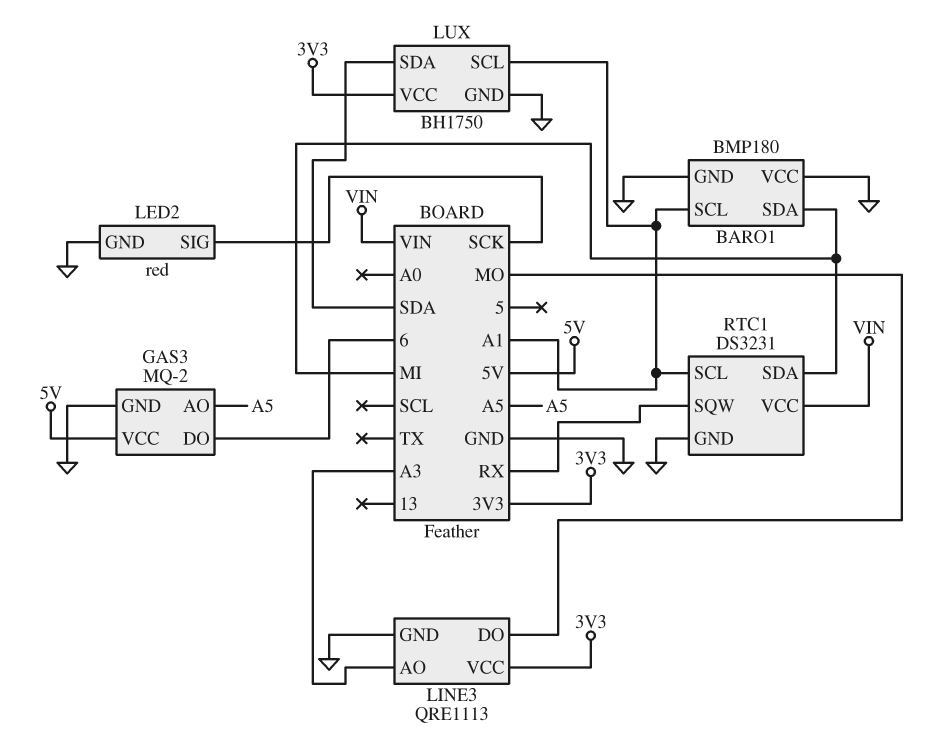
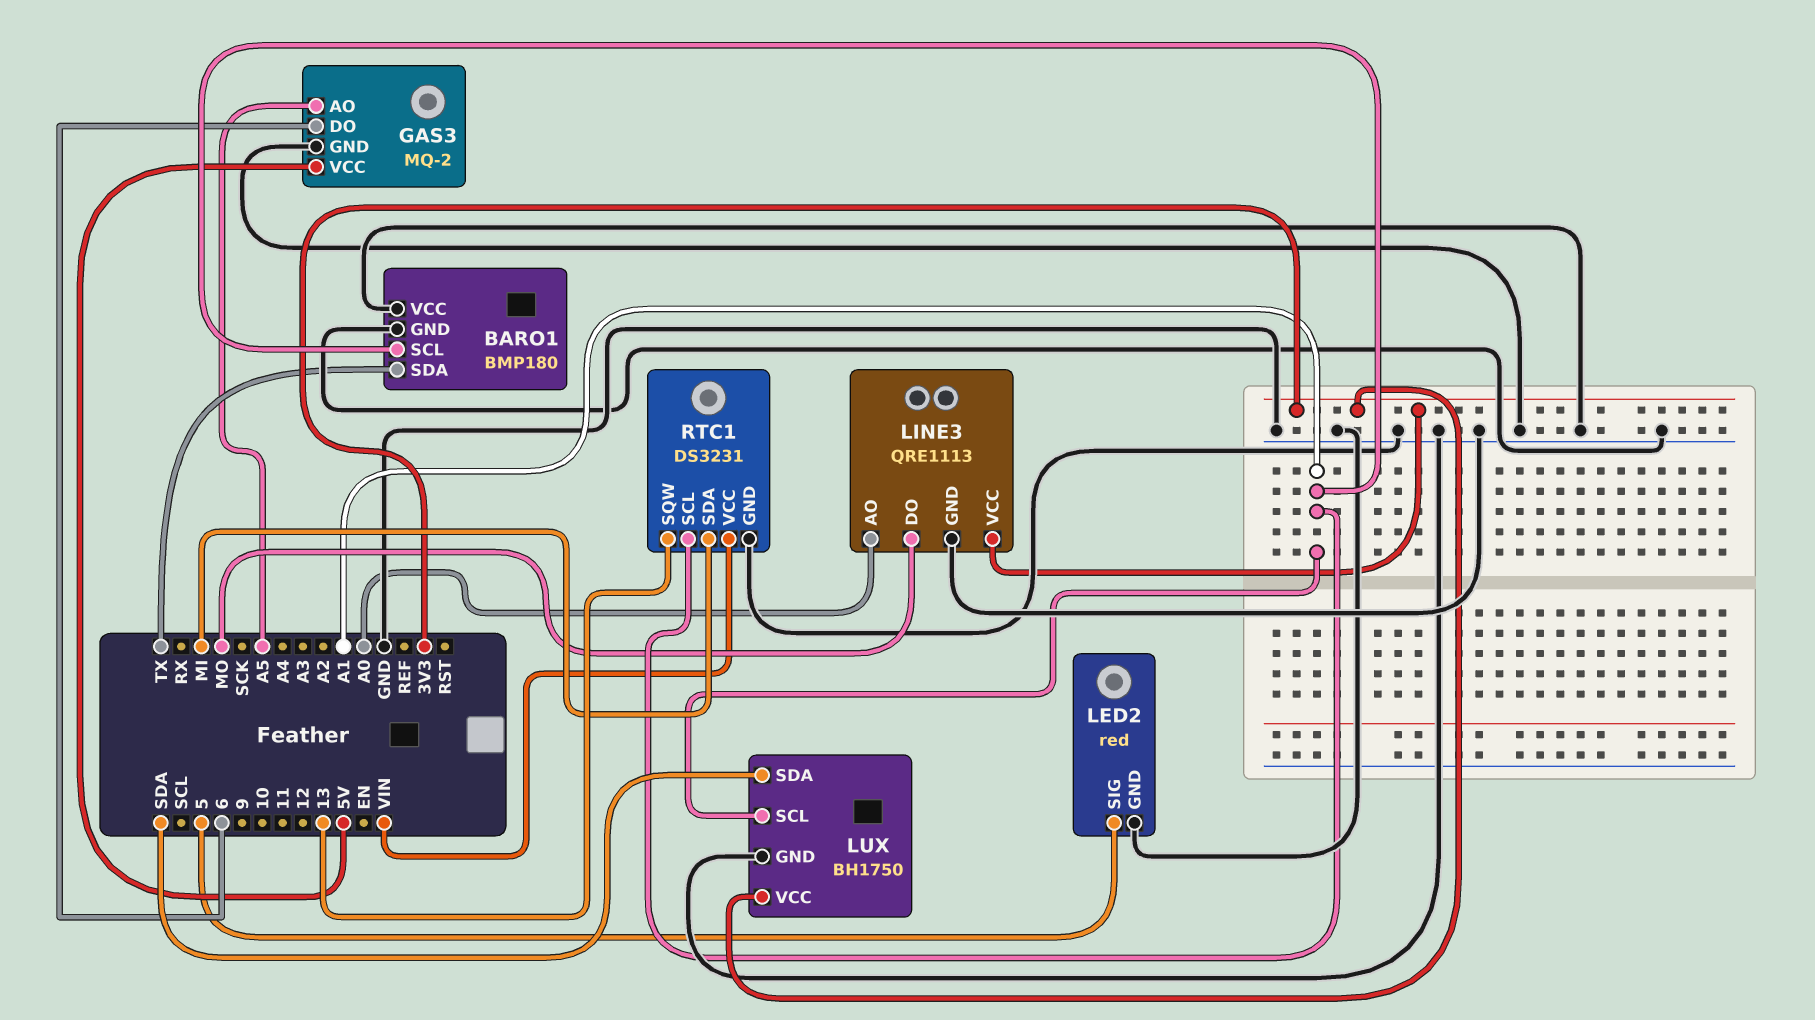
BARO1 pin SDA: MI -> TX
LED2 pin SIG: SCK -> 5
LINE3 pin AO: A3 -> A0
RTC1 pin SQW: RX -> 13

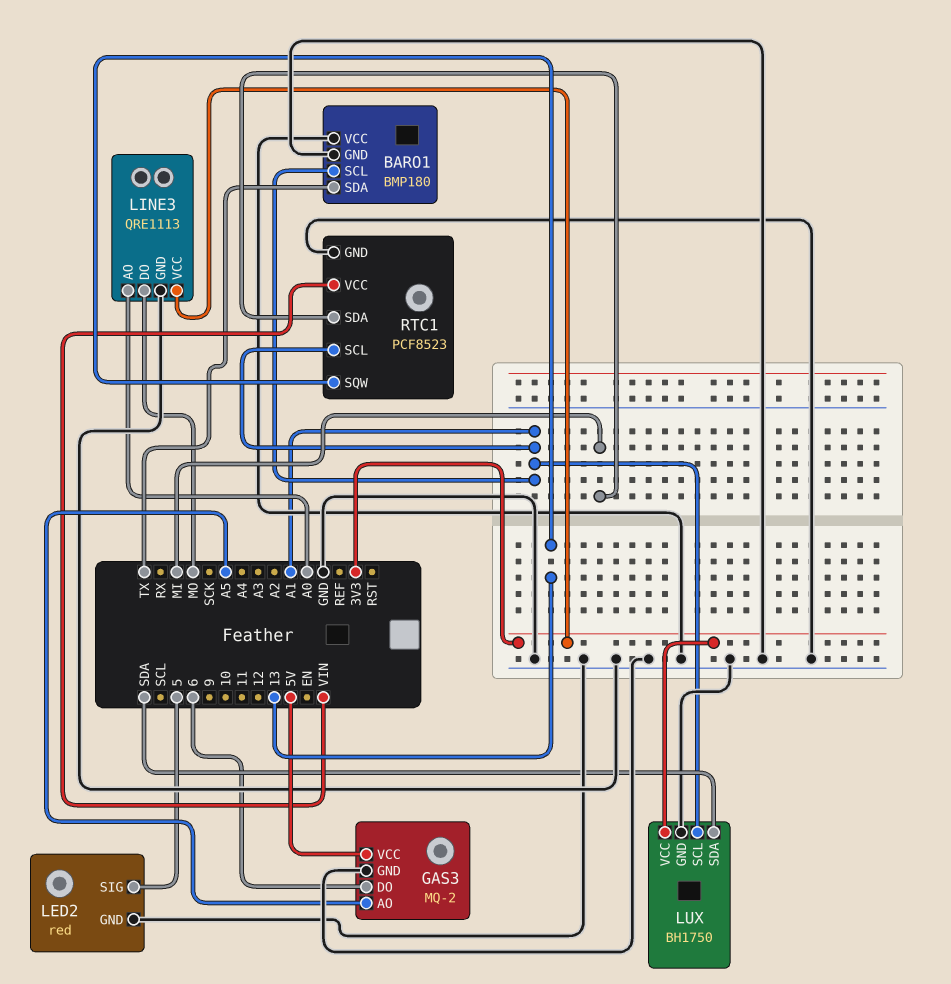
RTC1: DS3231 -> PCF8523

